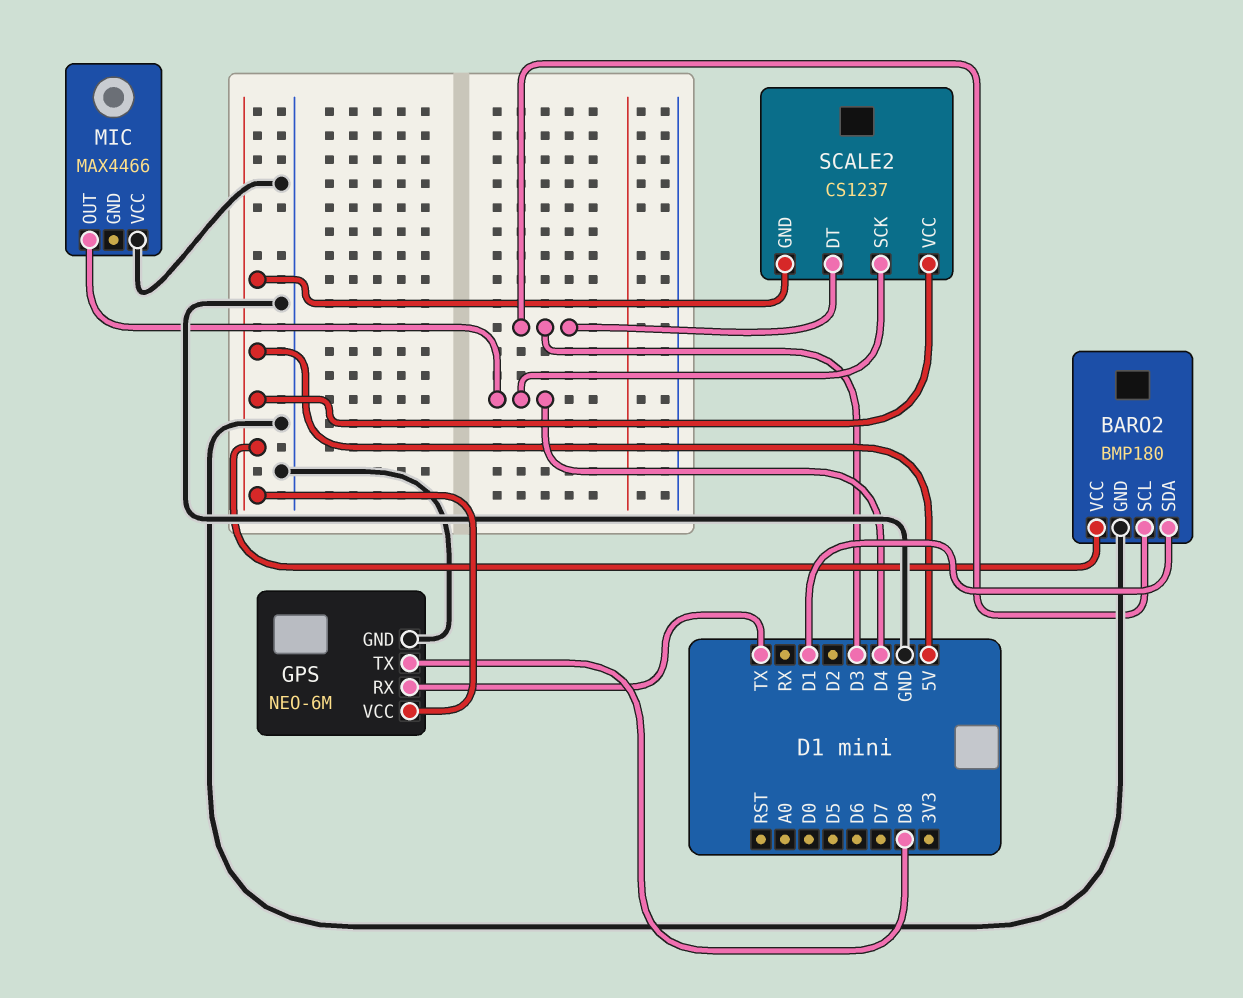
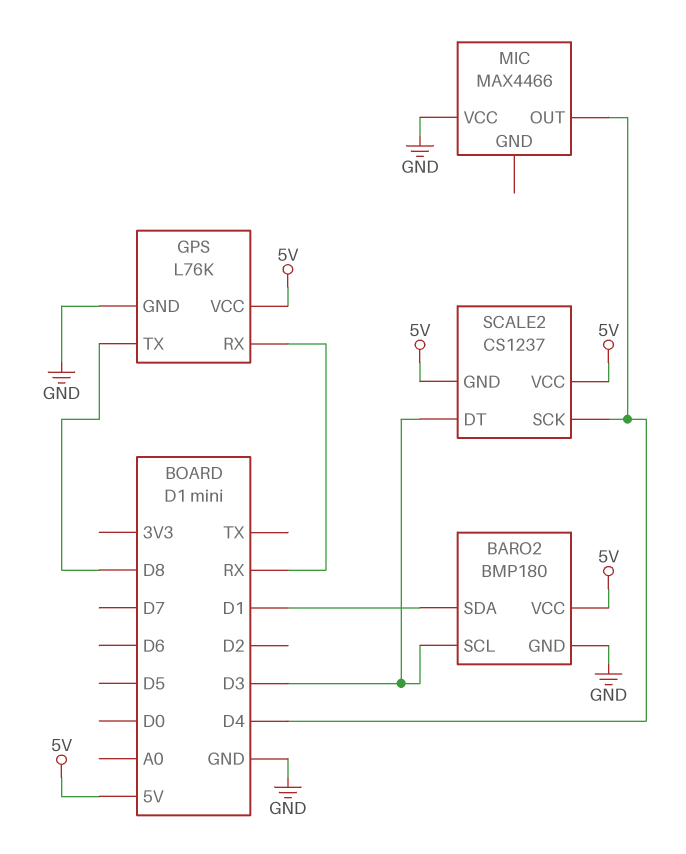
GPS: NEO-6M -> L76K
GPS pin RX: TX -> RX

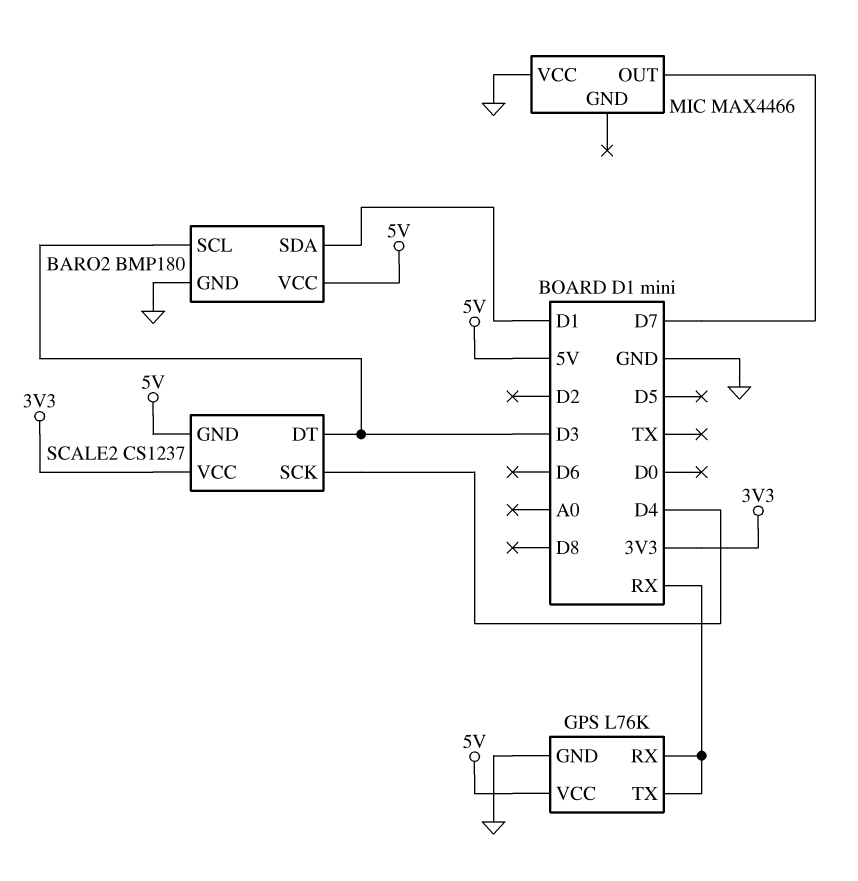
GPS pin TX: D8 -> RX
MIC pin OUT: D4 -> D7
SCALE2 pin VCC: 5V -> 3V3

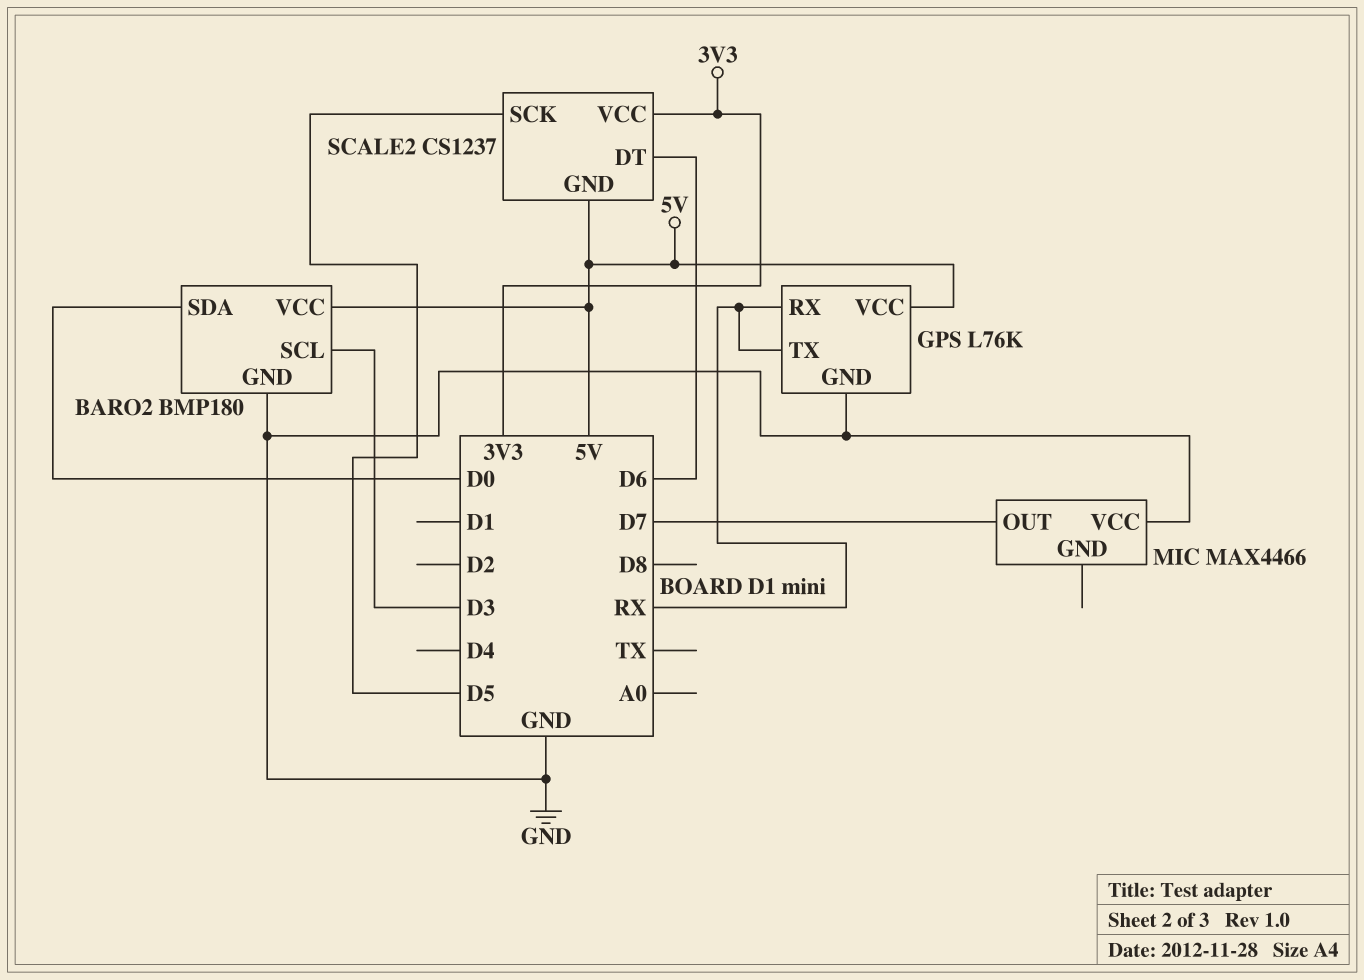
BARO2 pin SDA: D1 -> D0
SCALE2 pin DT: D3 -> D6
SCALE2 pin SCK: D4 -> D5

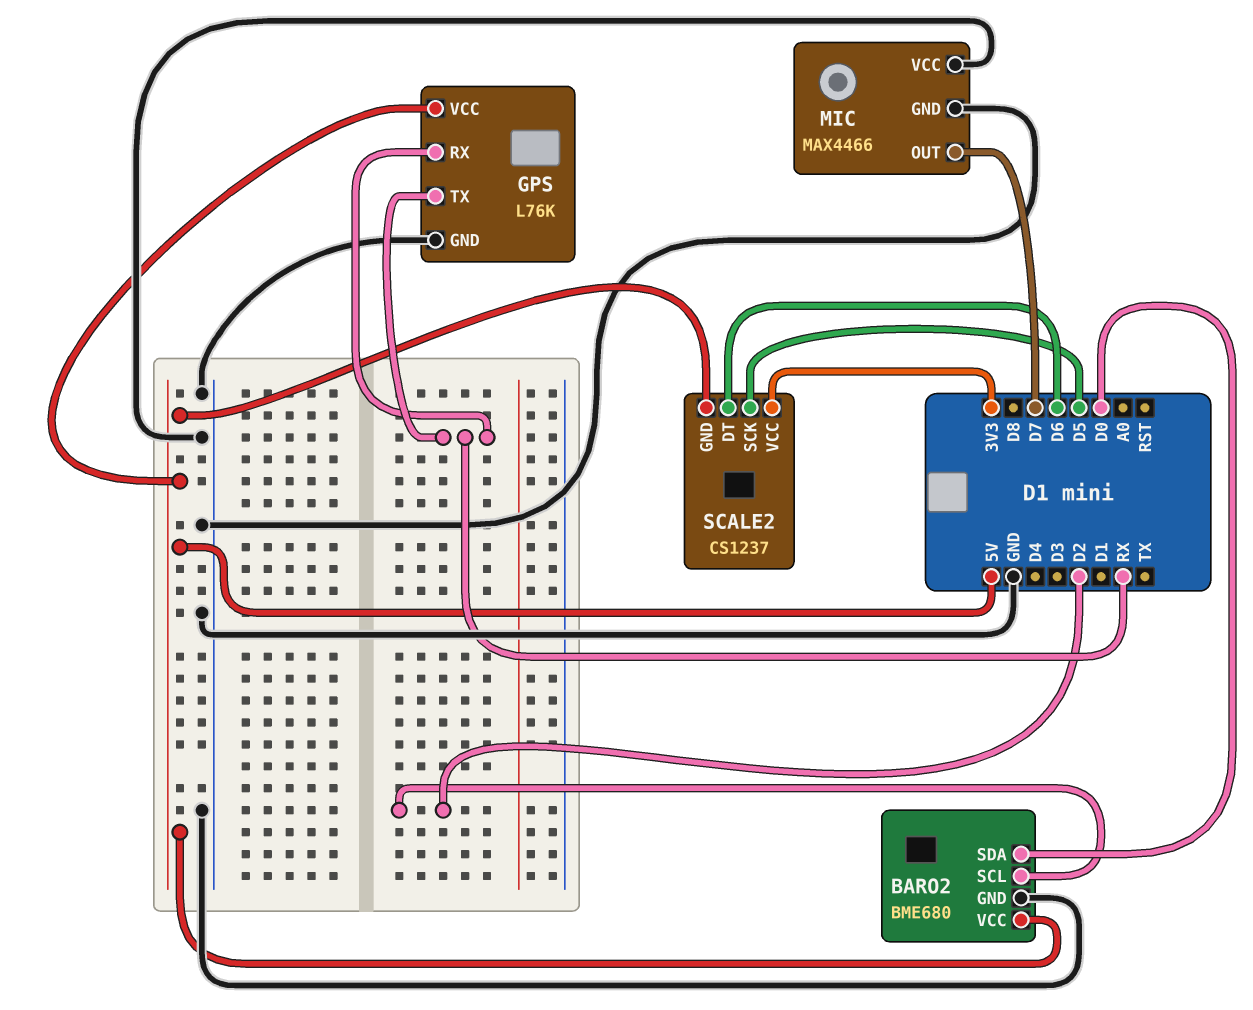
BARO2: BMP180 -> BME680
BARO2 pin SCL: D3 -> D2
MIC pin GND: none -> GND

